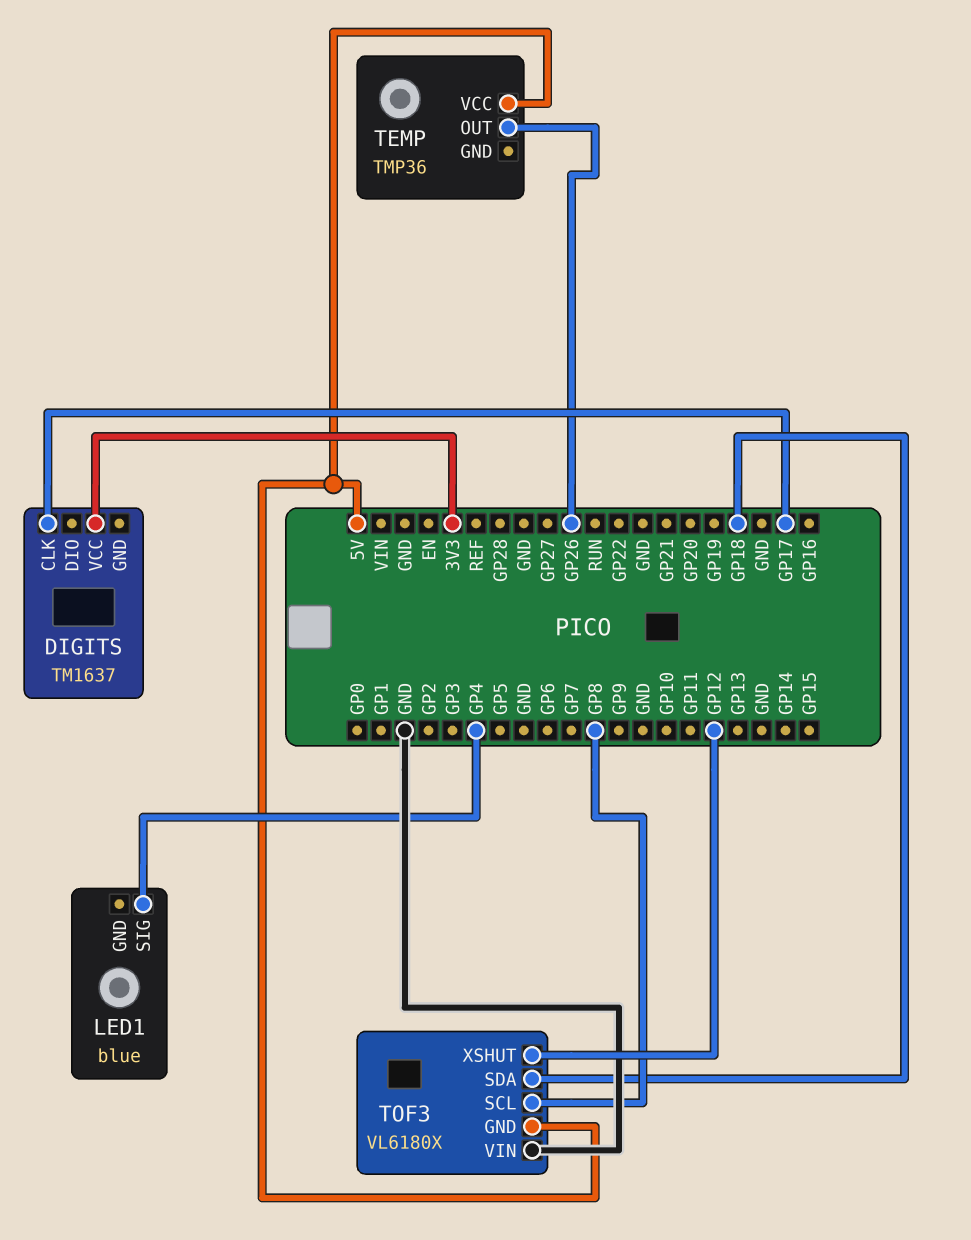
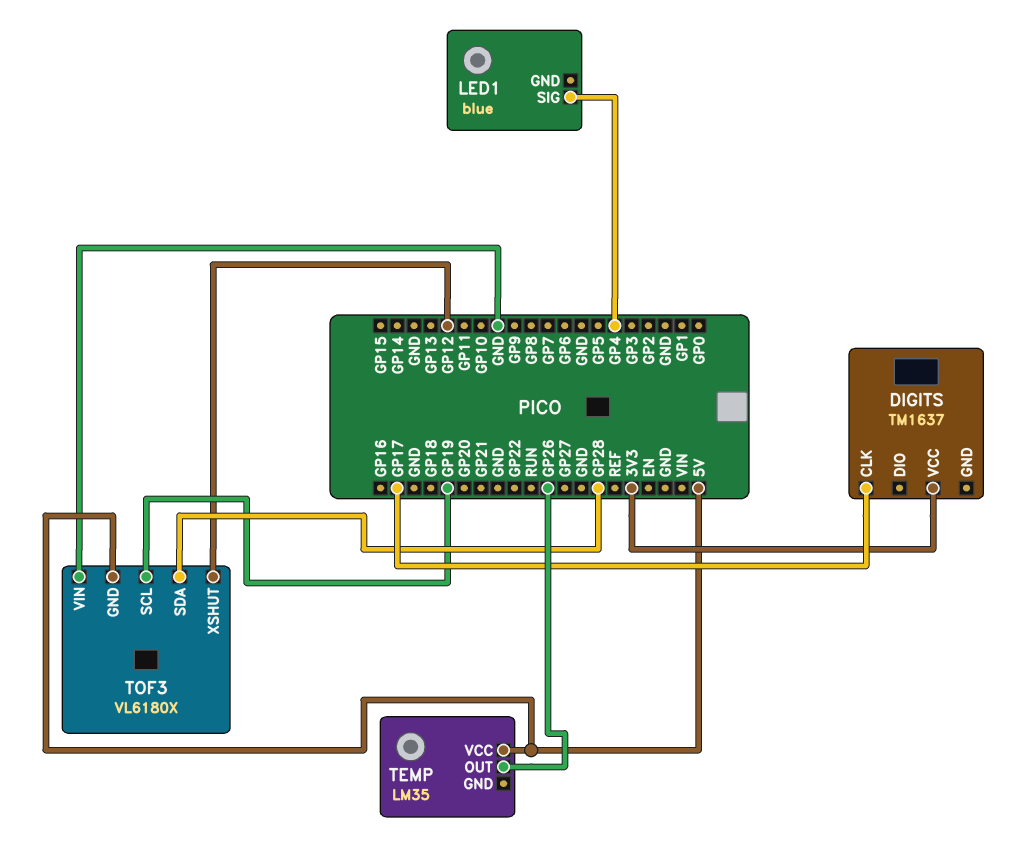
TEMP: TMP36 -> LM35
TOF3 pin SCL: GP8 -> GP19
TOF3 pin SDA: GP18 -> GP28

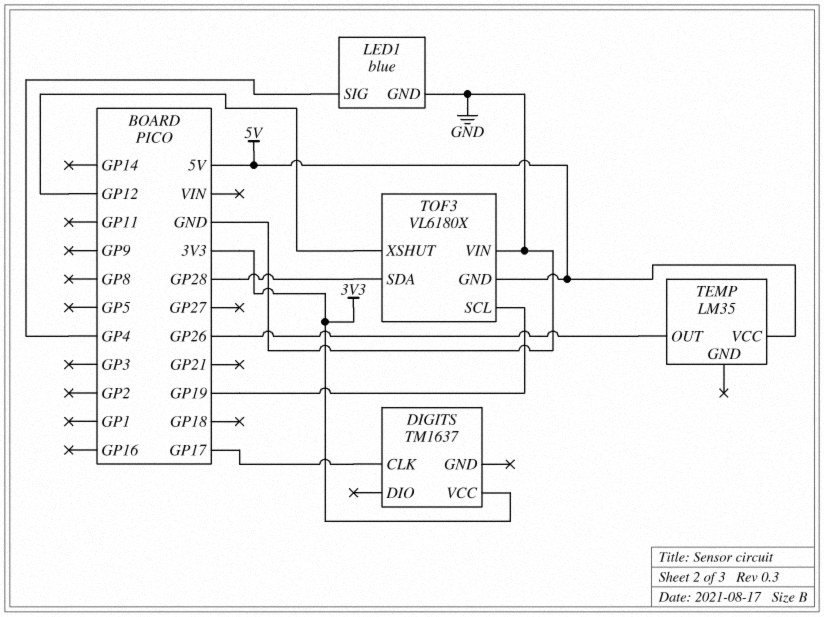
LED1 pin GND: none -> GND

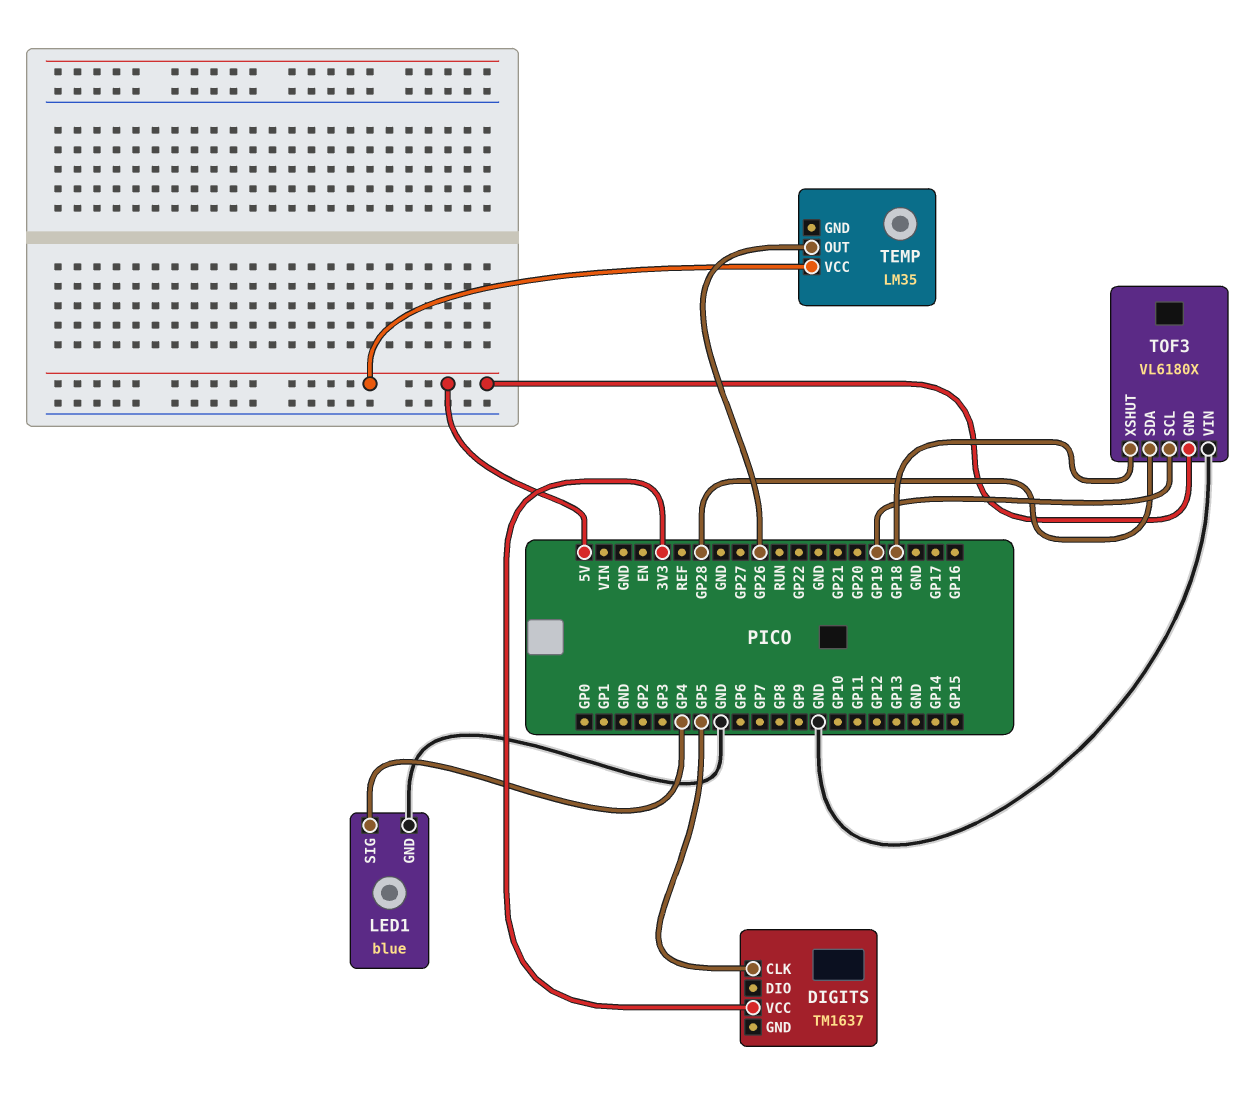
DIGITS pin CLK: GP17 -> GP5
TOF3 pin XSHUT: GP12 -> GP18

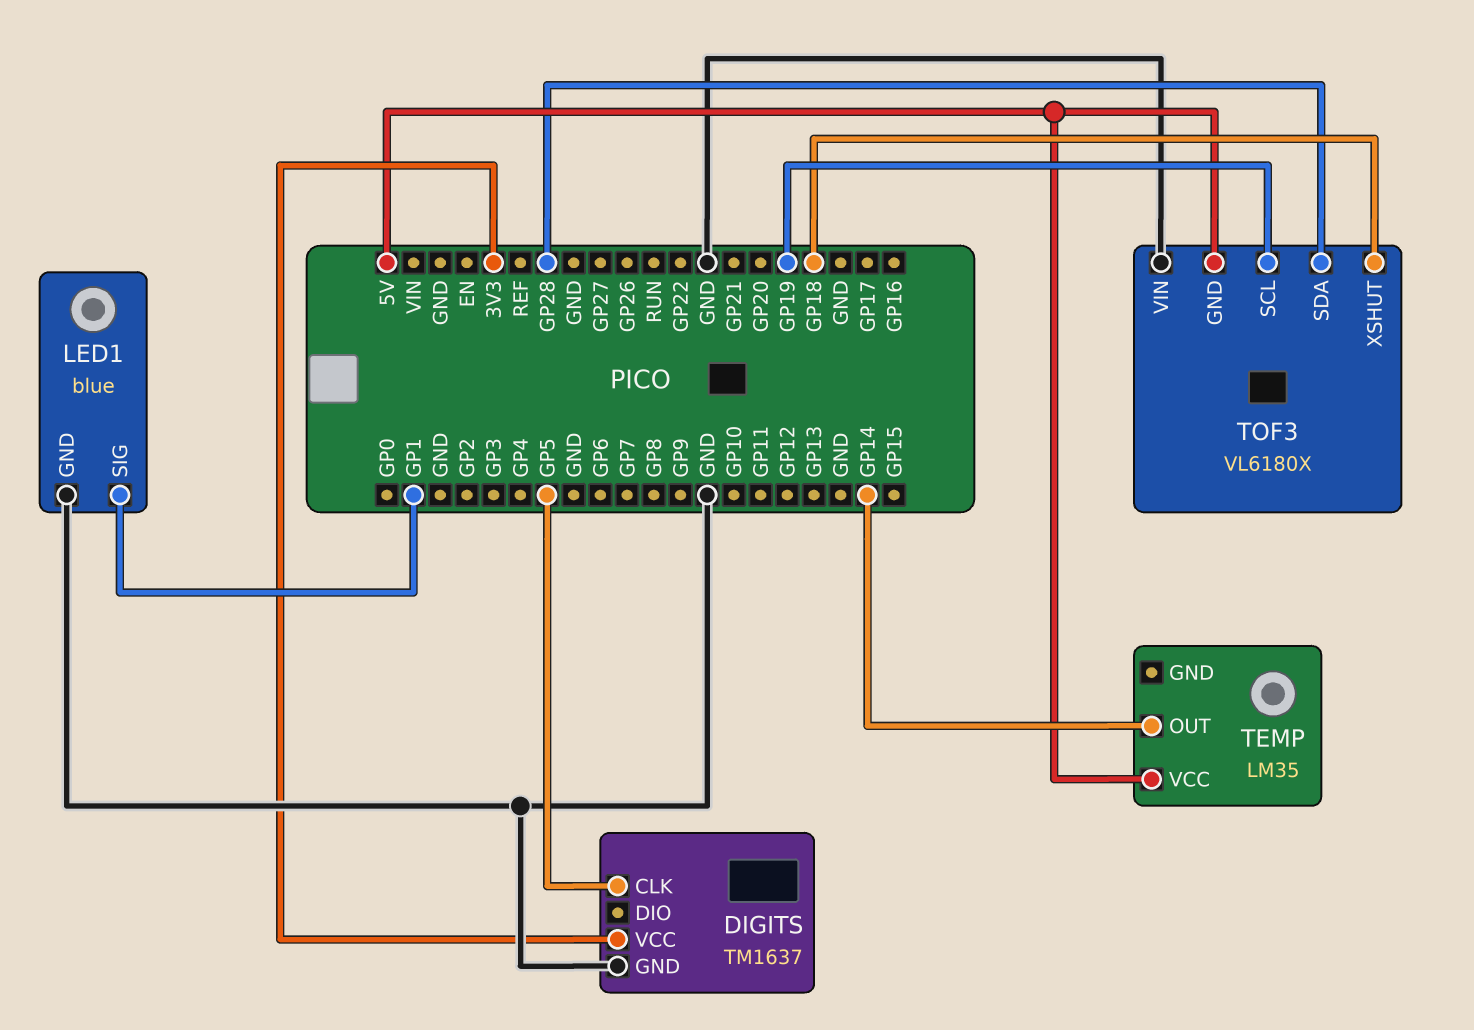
DIGITS pin GND: none -> GND
LED1 pin SIG: GP4 -> GP1
TEMP pin OUT: GP26 -> GP14

